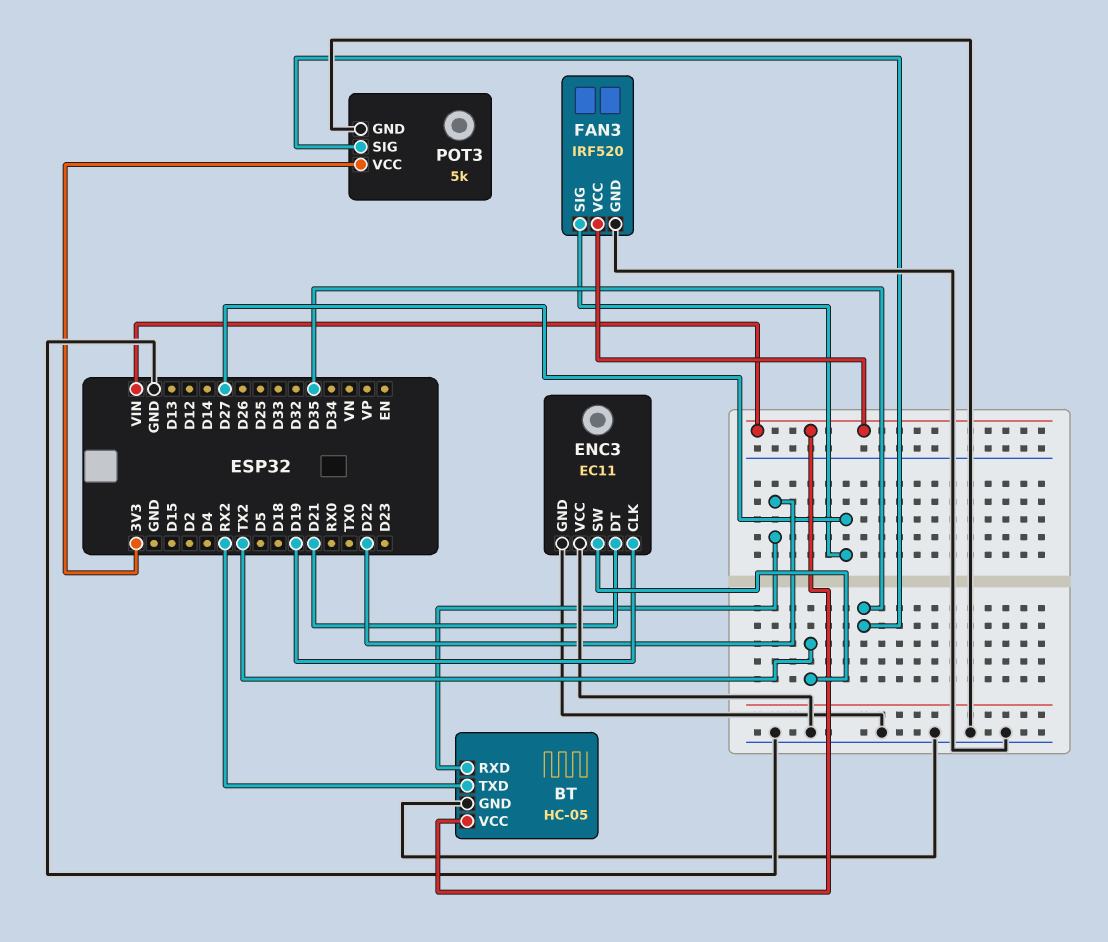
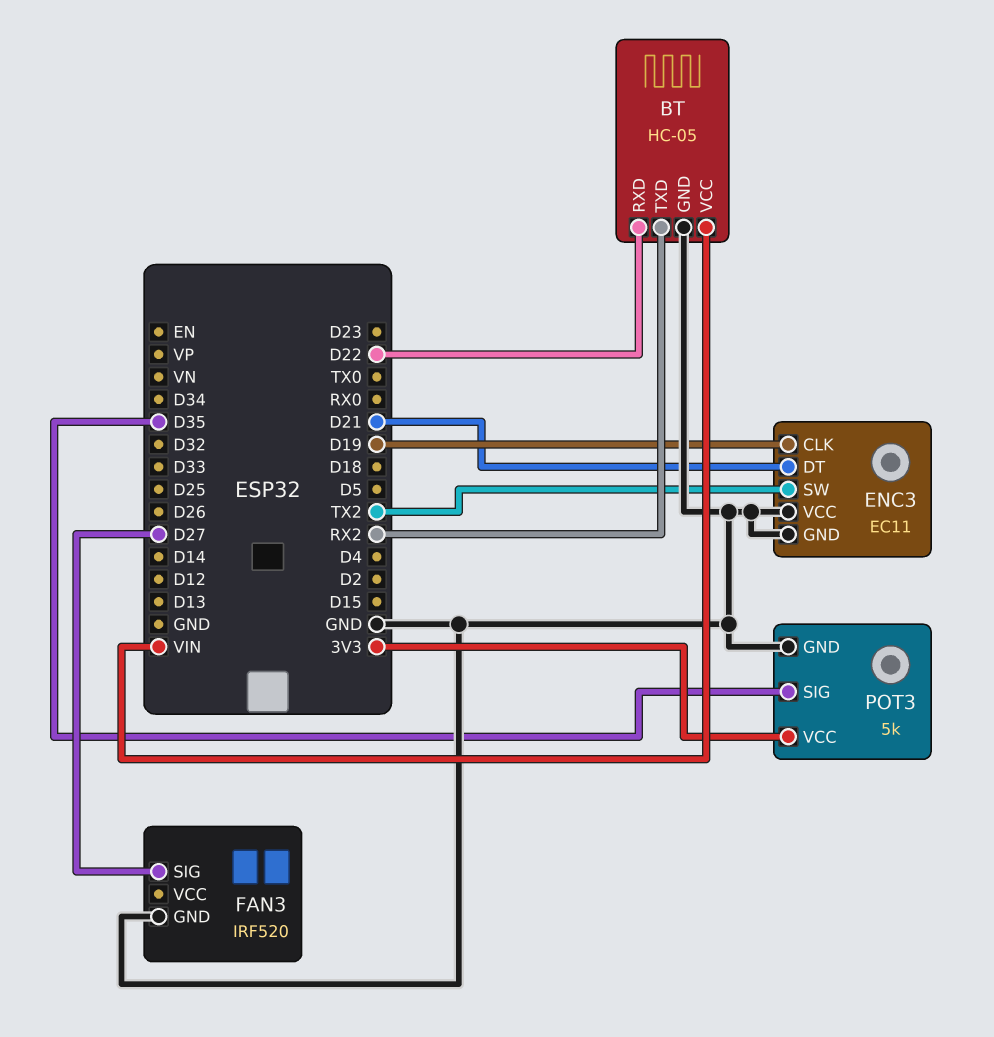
FAN3 pin VCC: VIN -> none

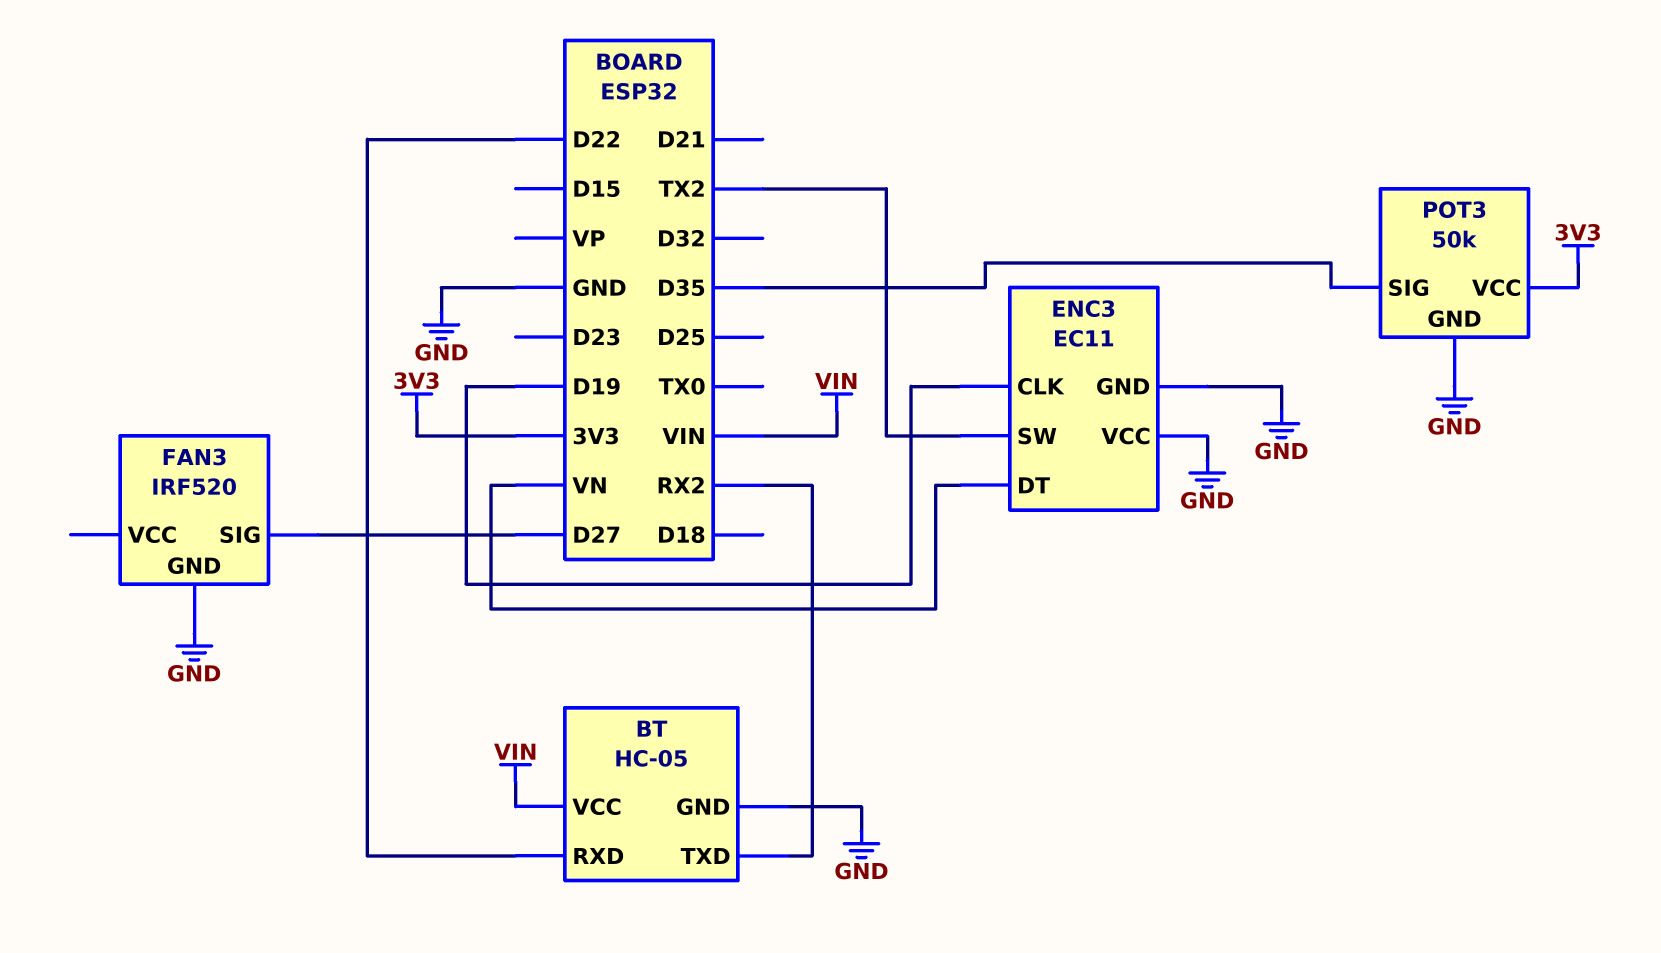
ENC3 pin DT: D21 -> VN
POT3: 5k -> 50k

